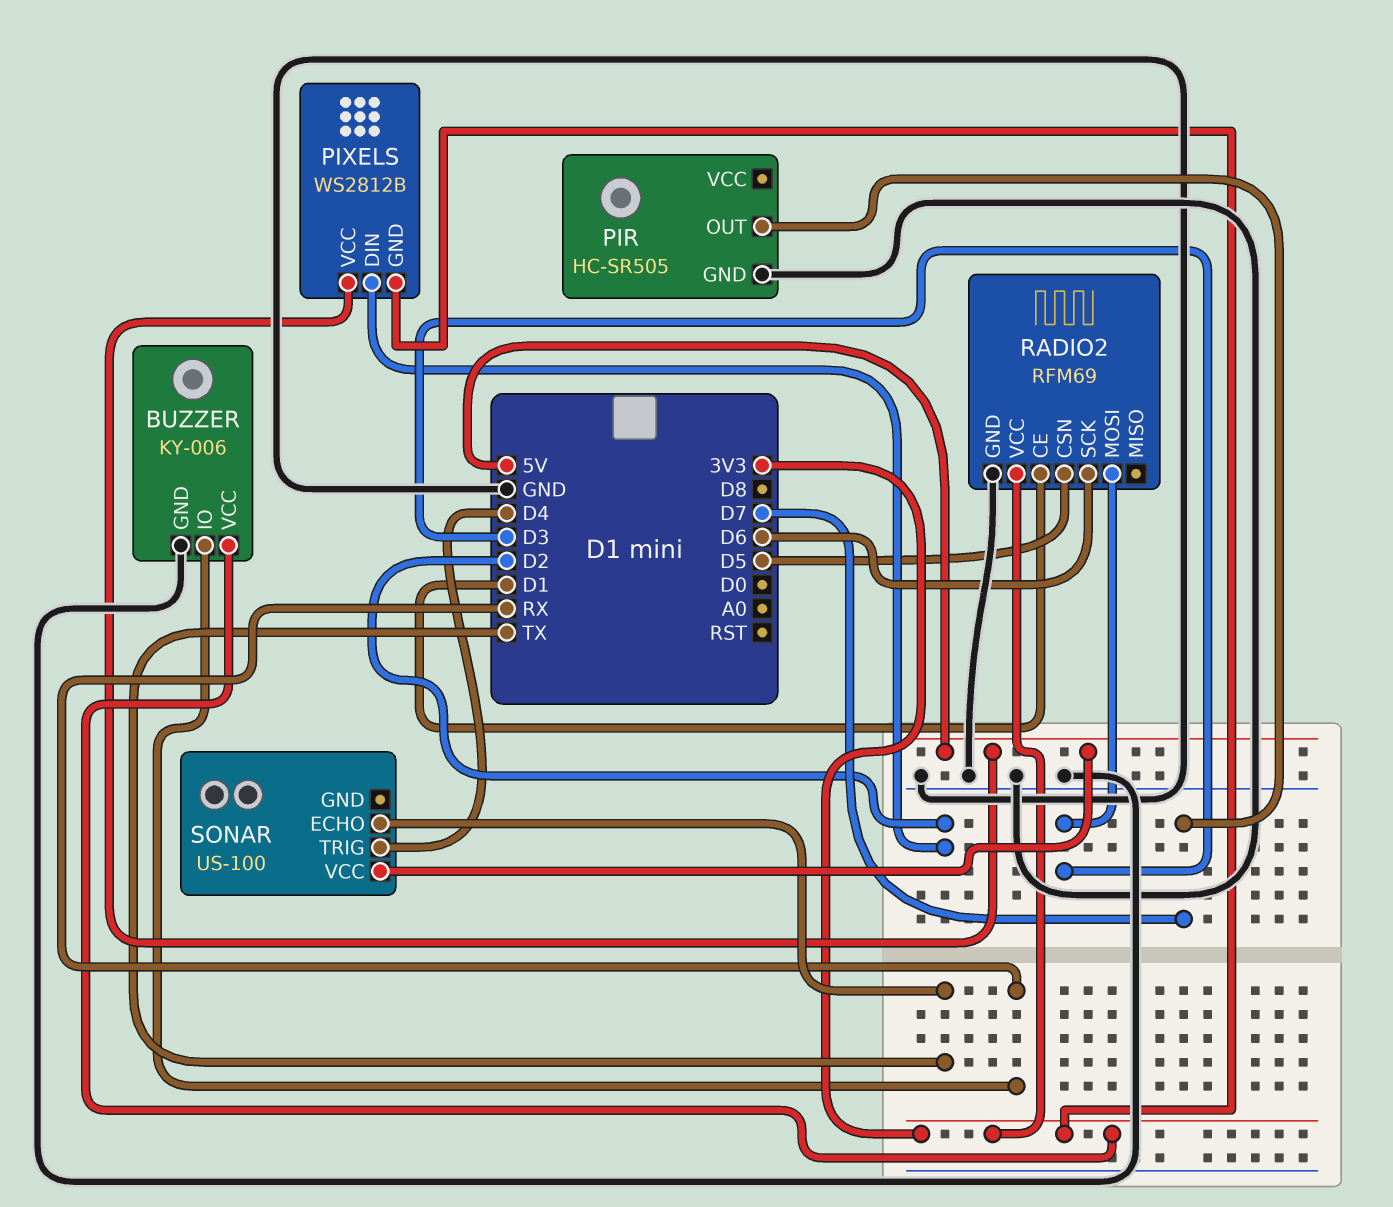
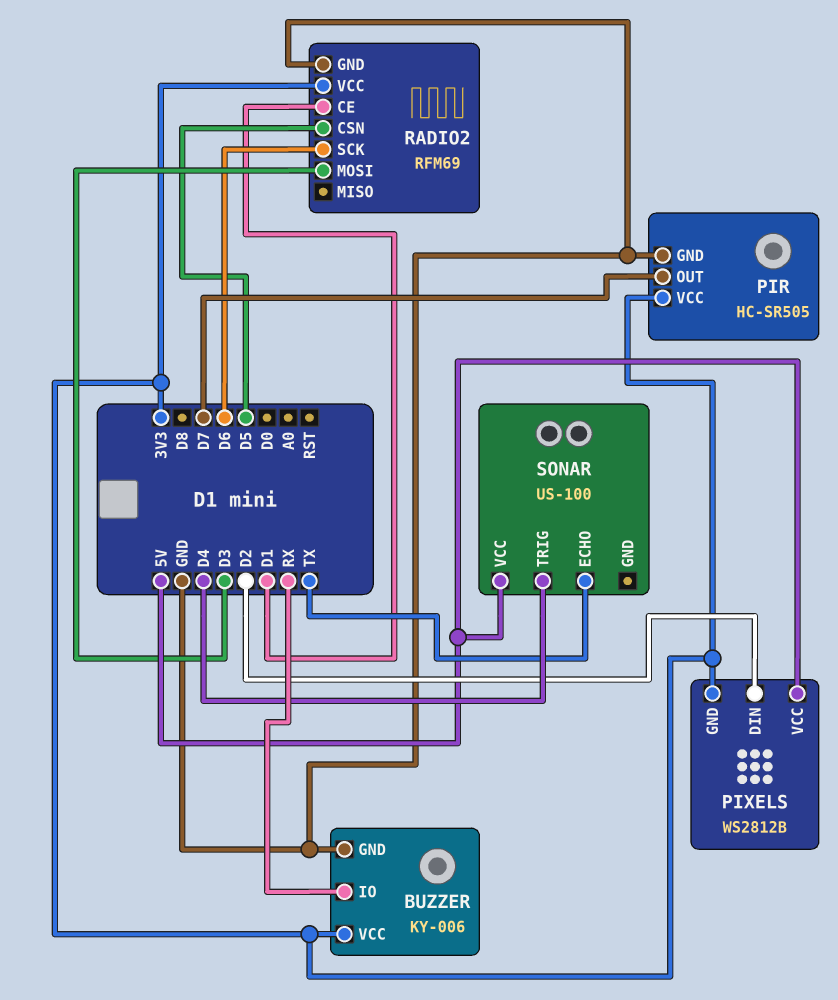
PIR pin VCC: none -> 3V3

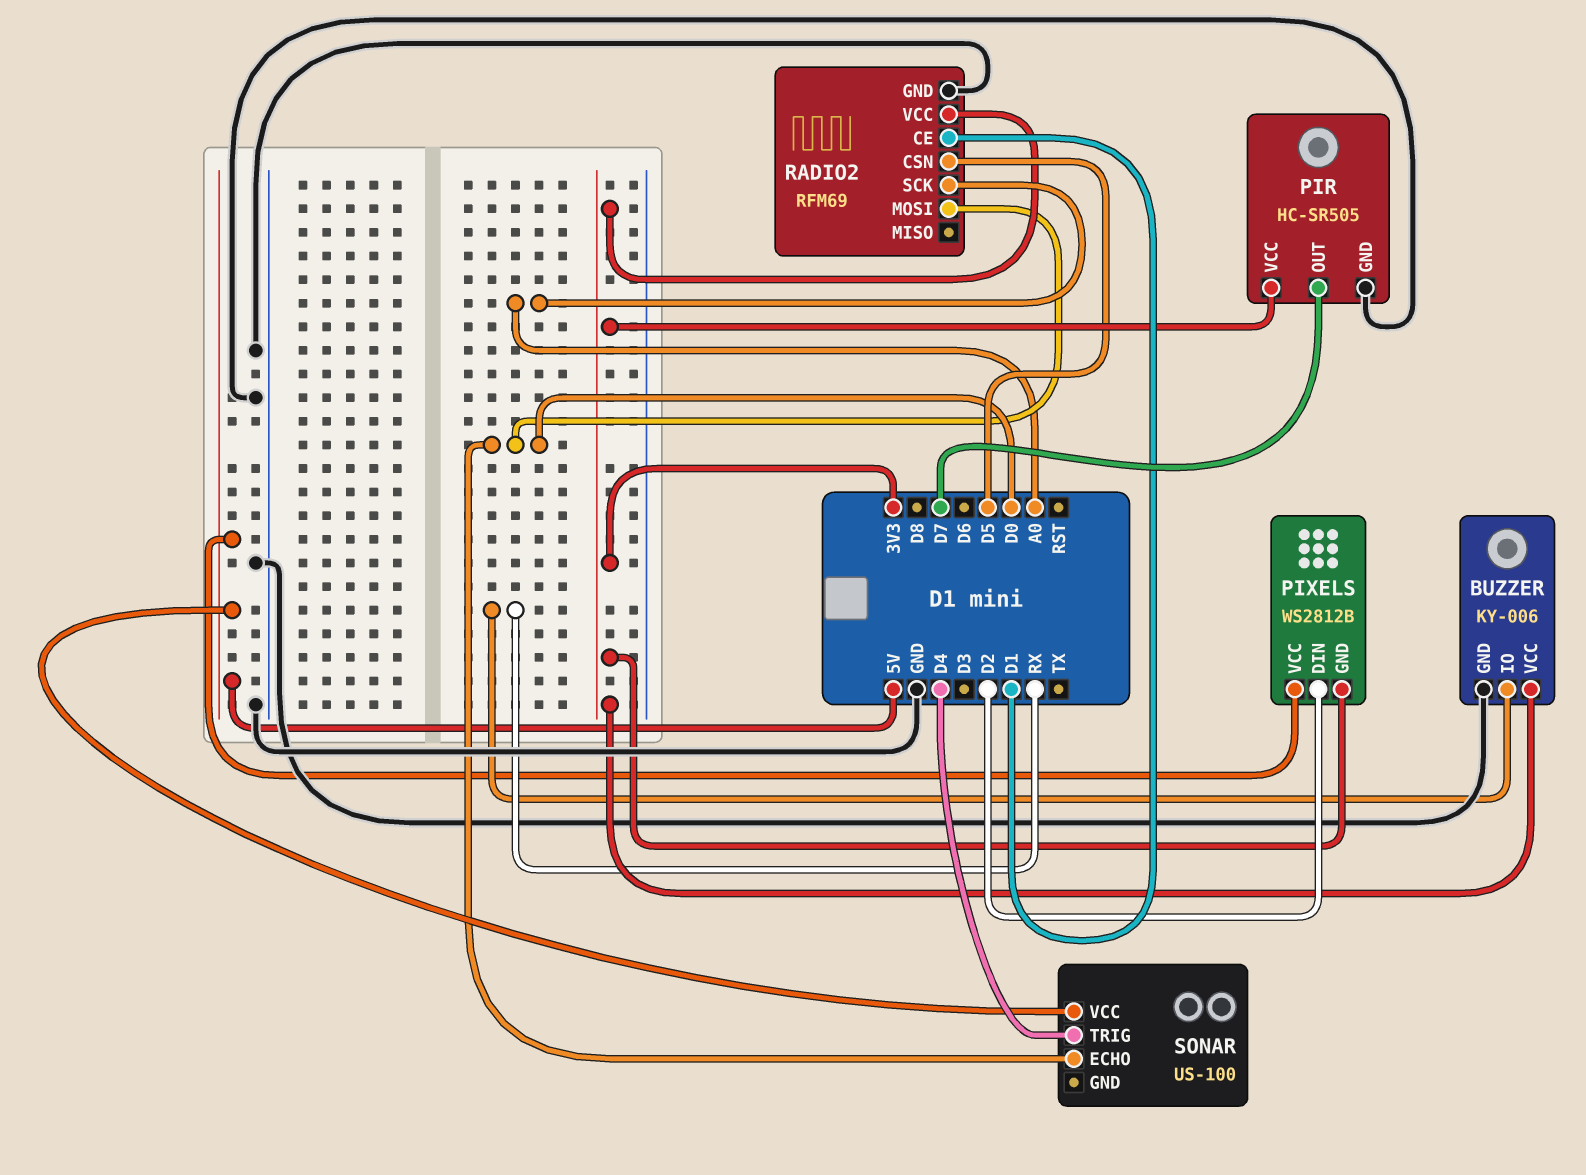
RADIO2 pin MOSI: D3 -> D0
RADIO2 pin SCK: D6 -> A0
SONAR pin ECHO: TX -> D0

